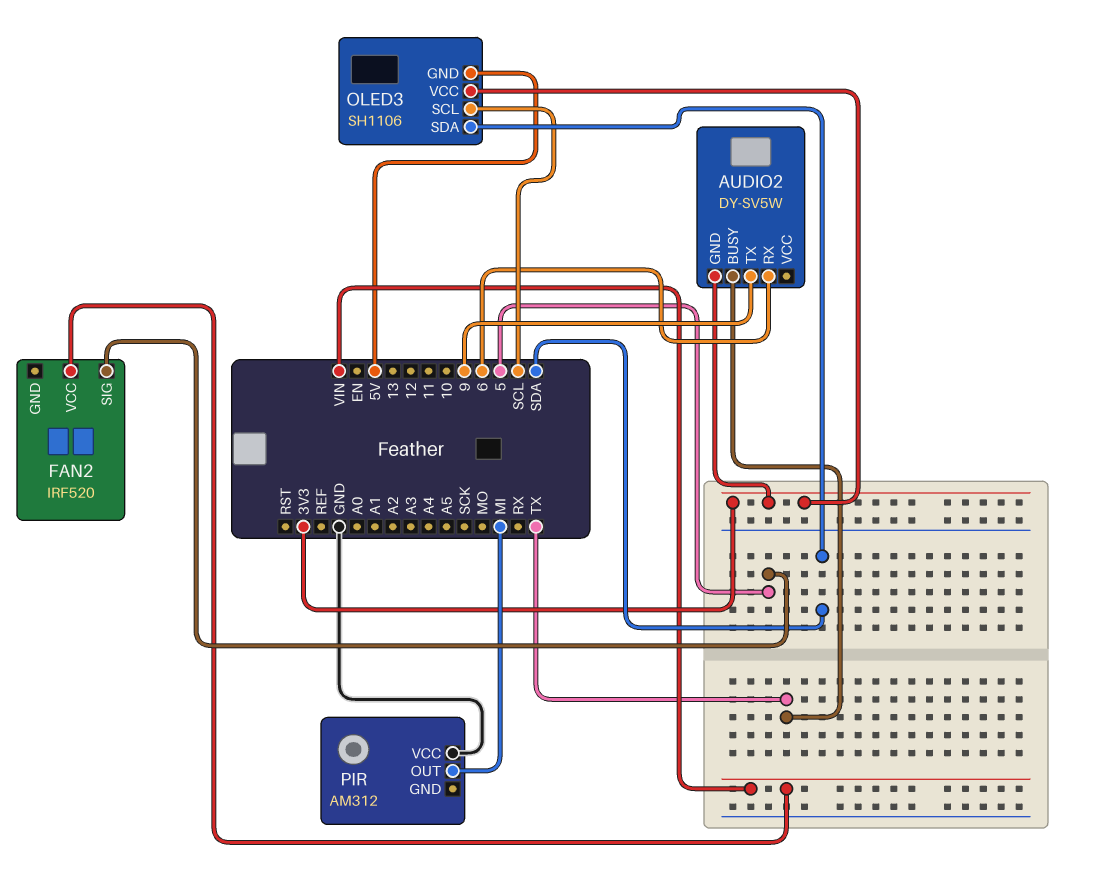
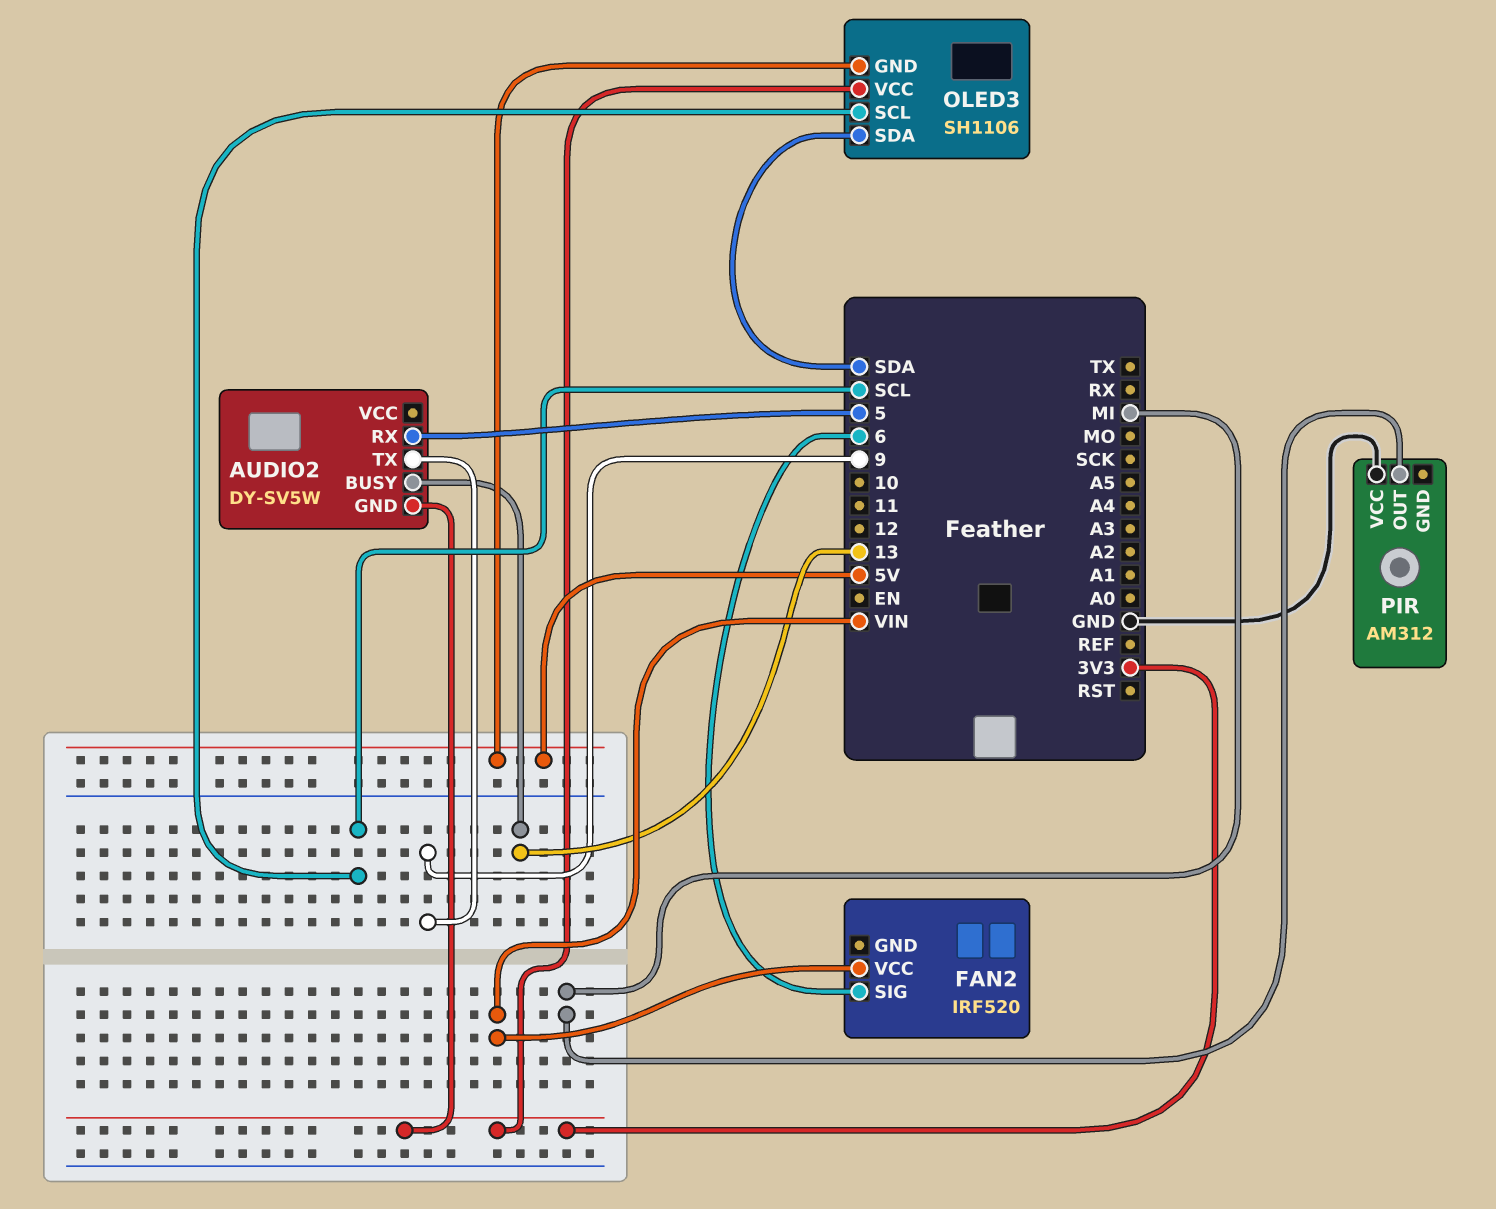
AUDIO2 pin BUSY: TX -> 13
AUDIO2 pin RX: 6 -> 5
FAN2 pin SIG: 5 -> 6

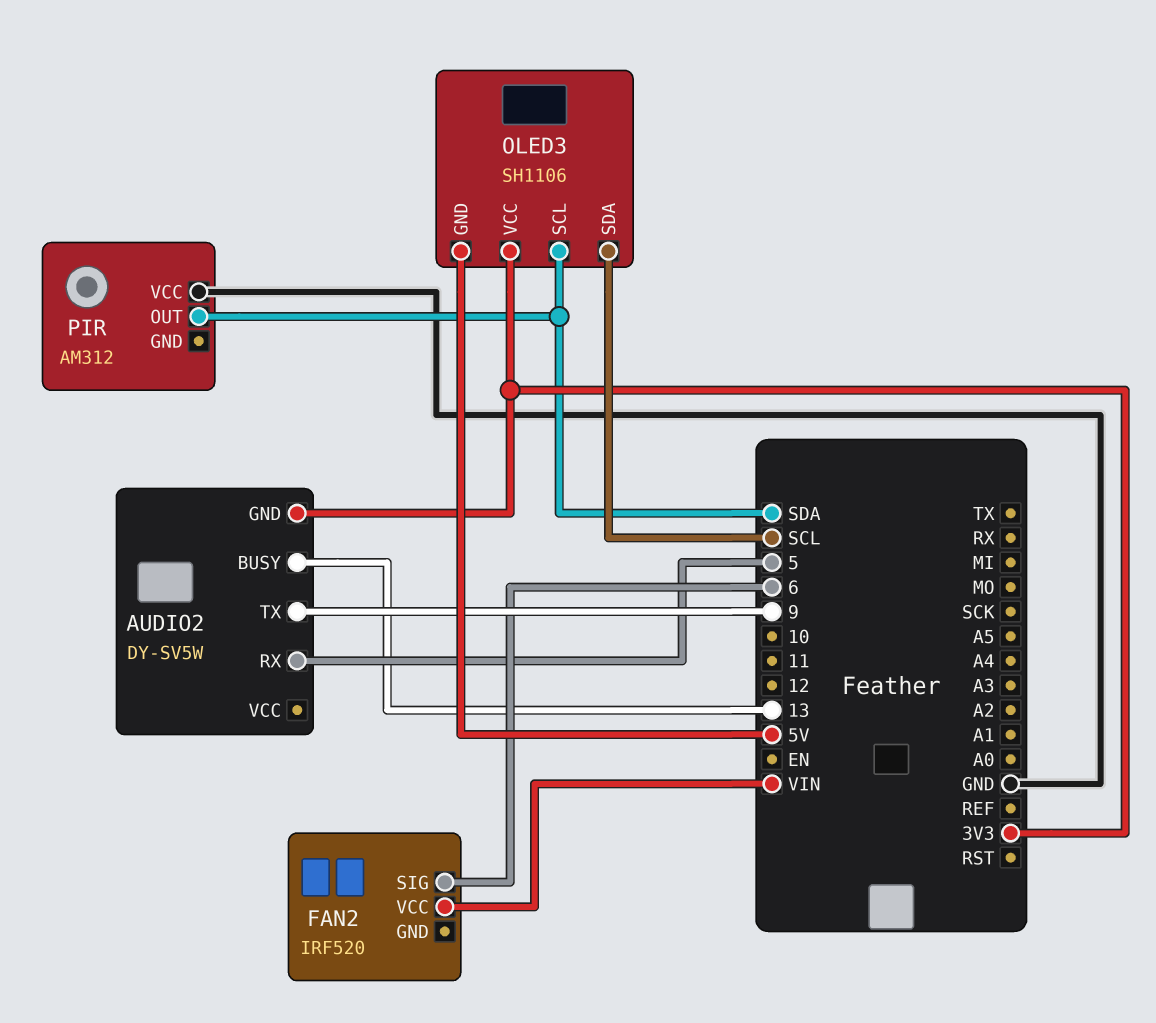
OLED3 pin SCL: SCL -> SDA
OLED3 pin SDA: SDA -> SCL
PIR pin OUT: MI -> SDA

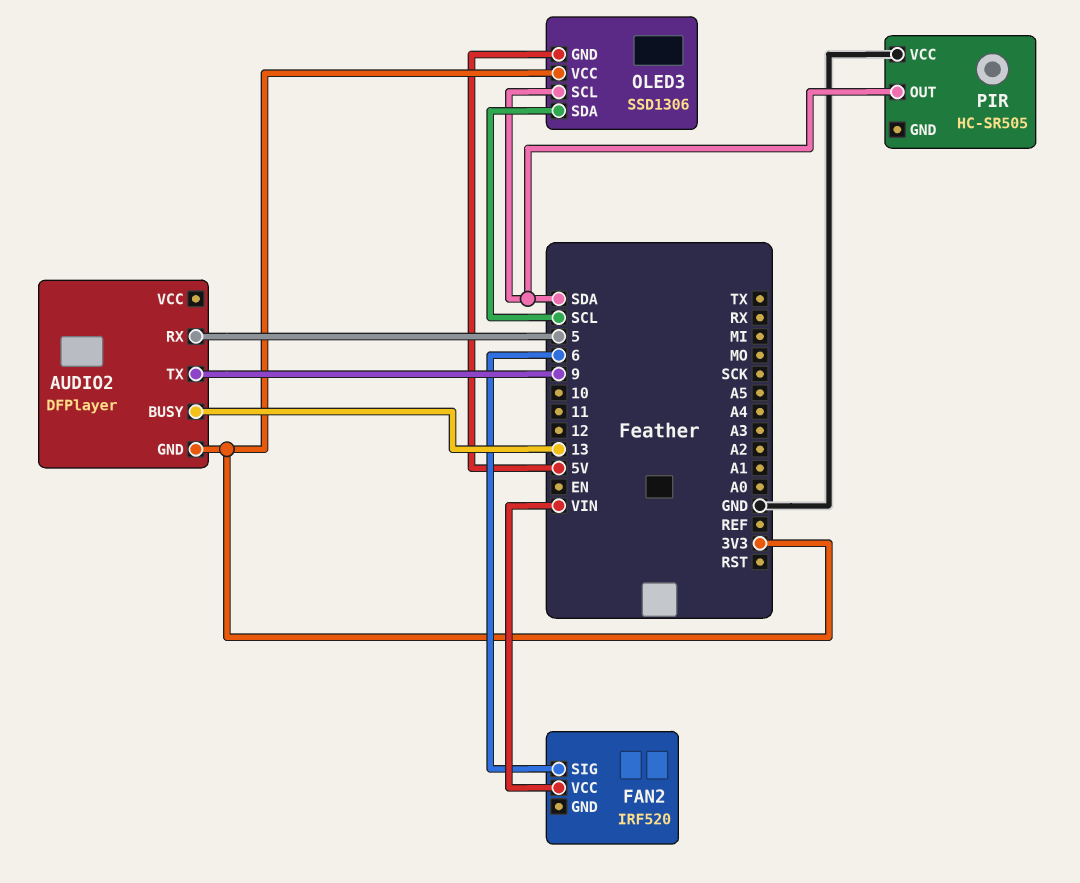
AUDIO2: DY-SV5W -> DFPlayer
OLED3: SH1106 -> SSD1306
PIR: AM312 -> HC-SR505

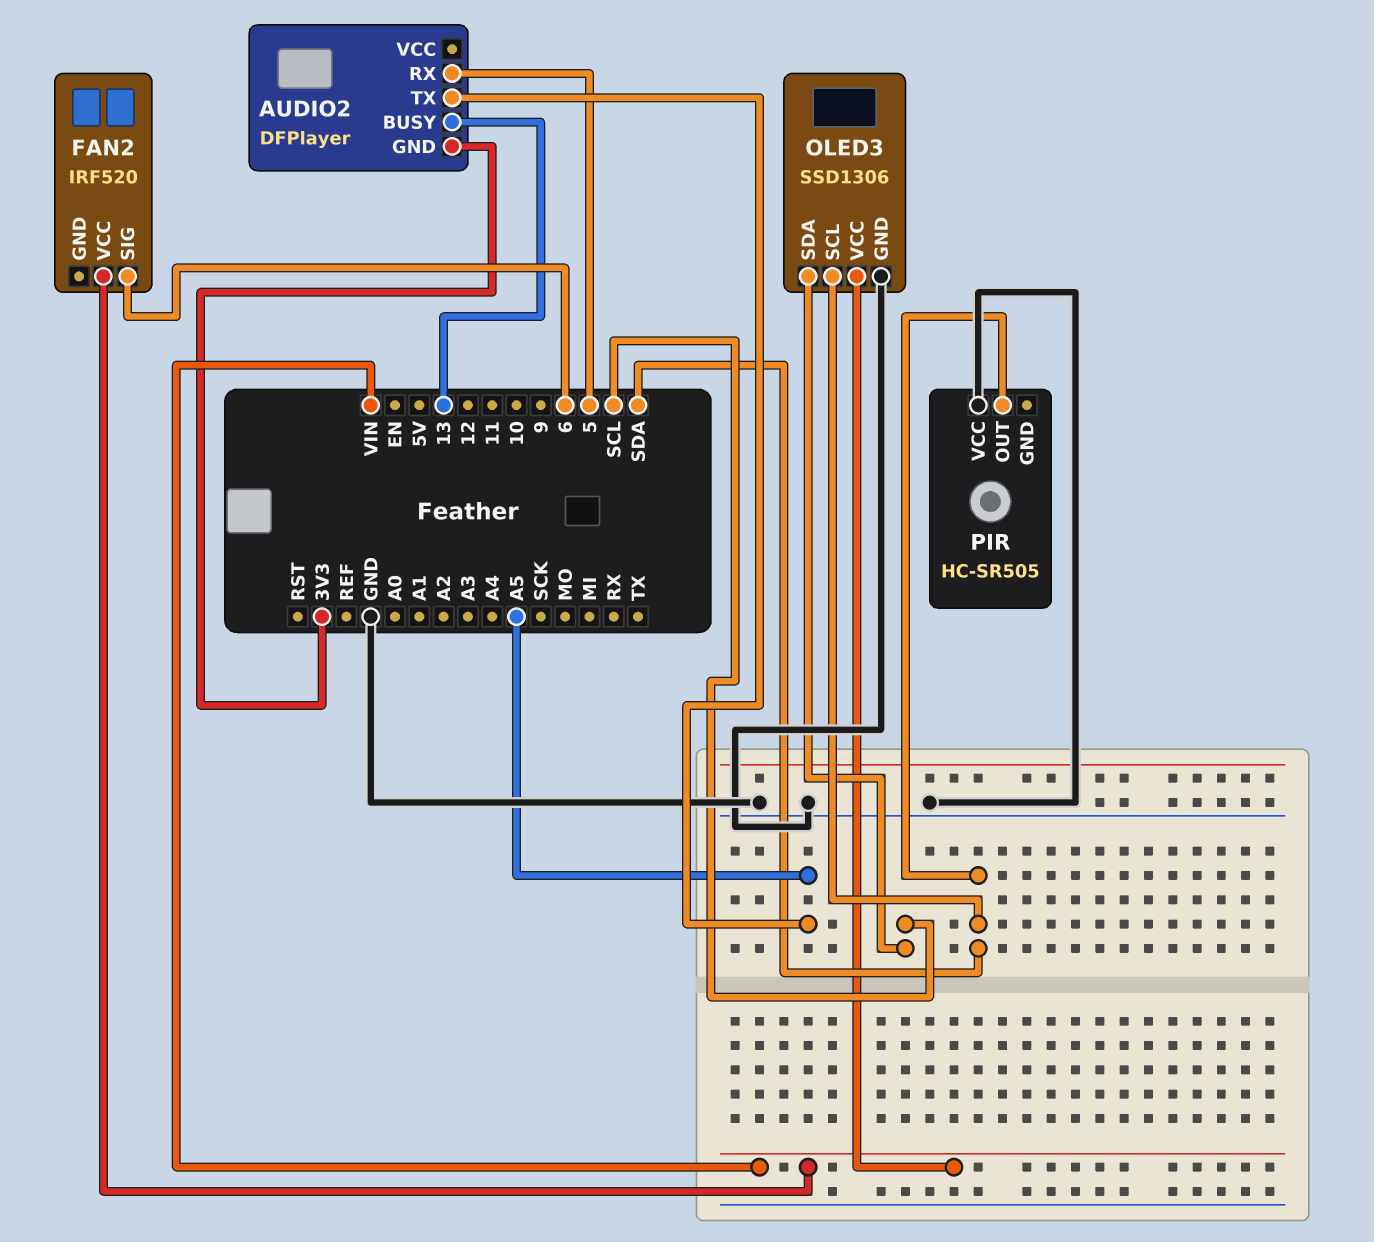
AUDIO2 pin TX: 9 -> A5
OLED3 pin GND: 5V -> GND
OLED3 pin VCC: 3V3 -> VIN

